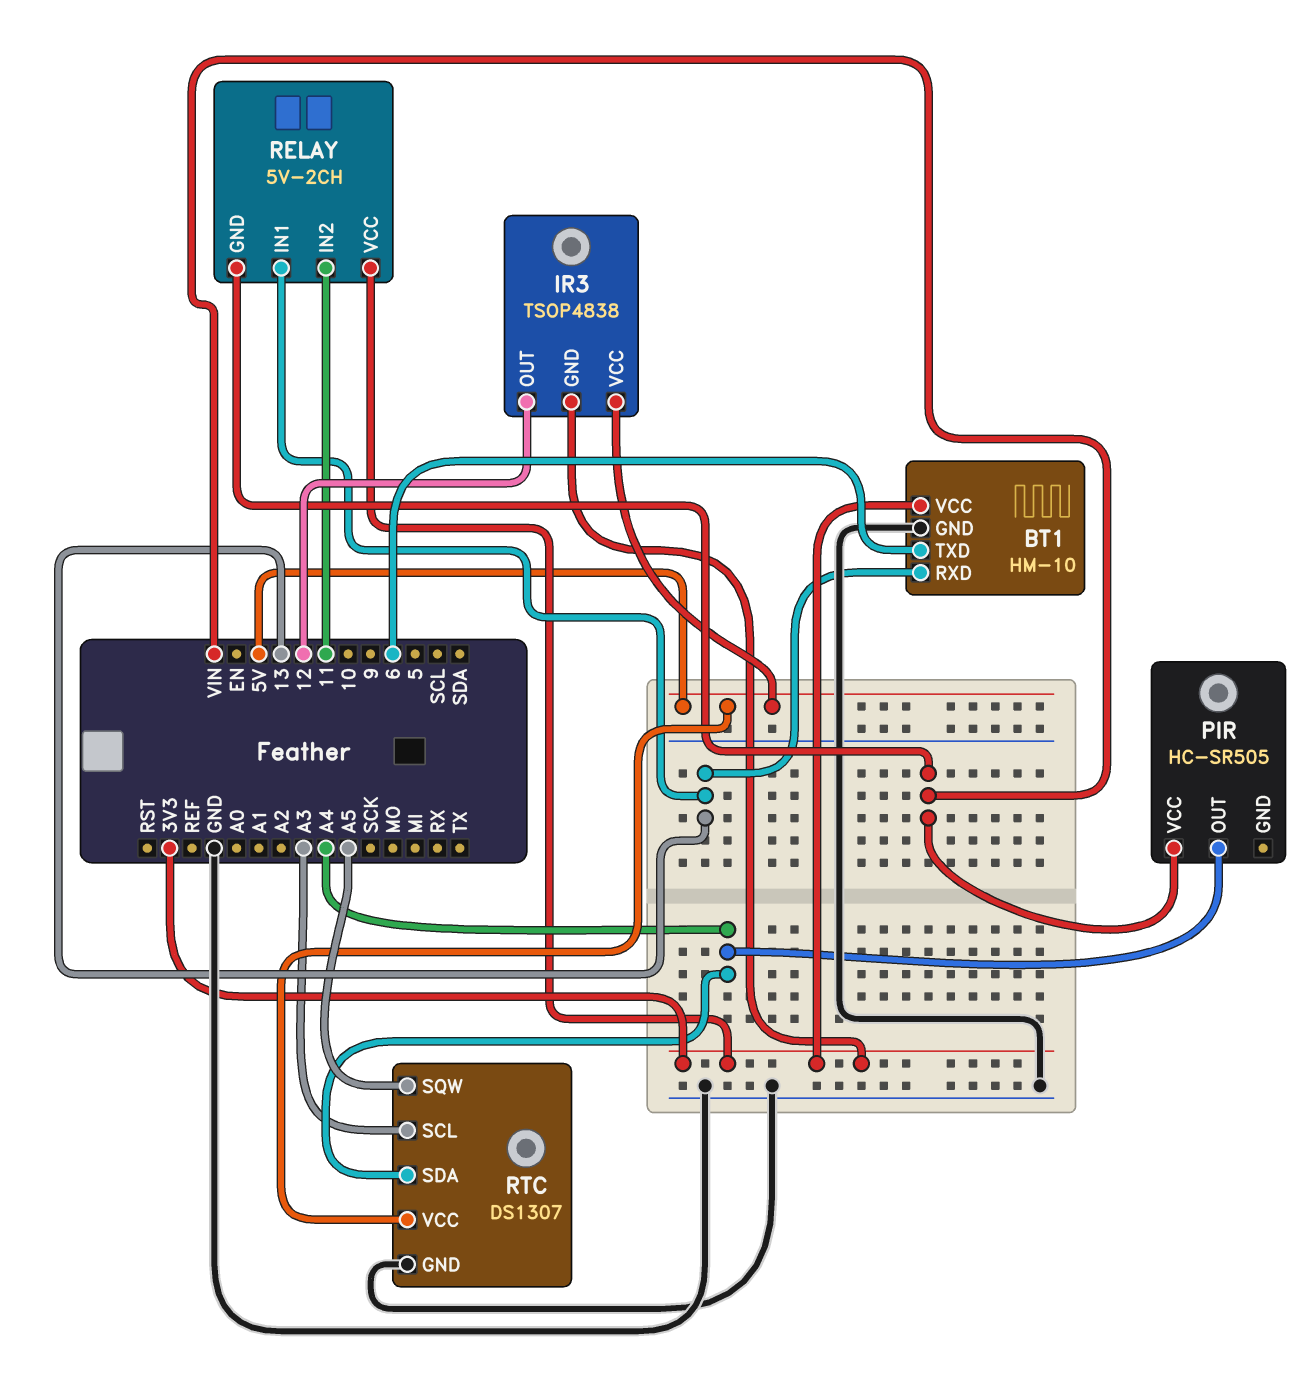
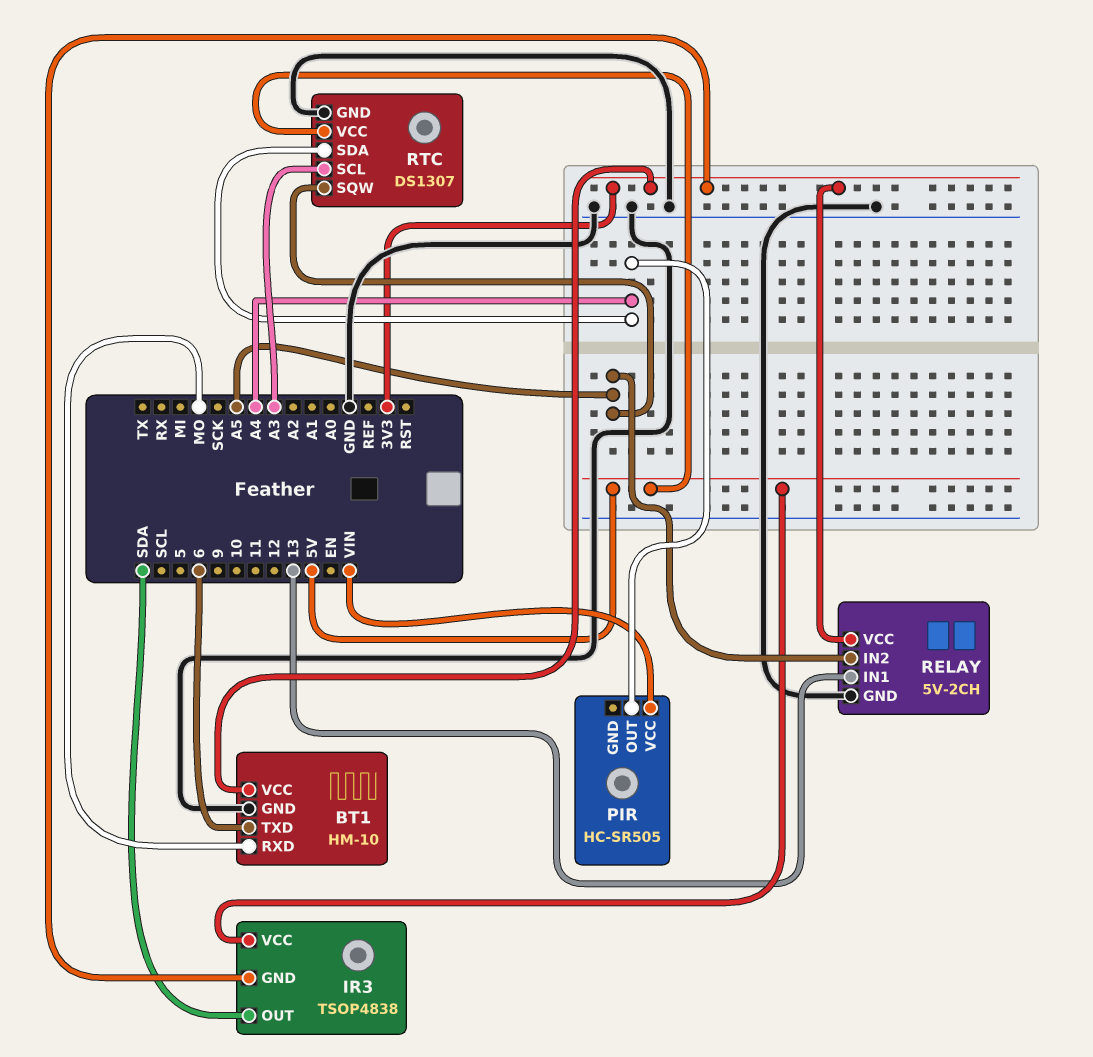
BT1 pin RXD: 13 -> MO
IR3 pin OUT: 12 -> SDA
RELAY pin GND: VIN -> GND
RELAY pin IN2: 11 -> A5

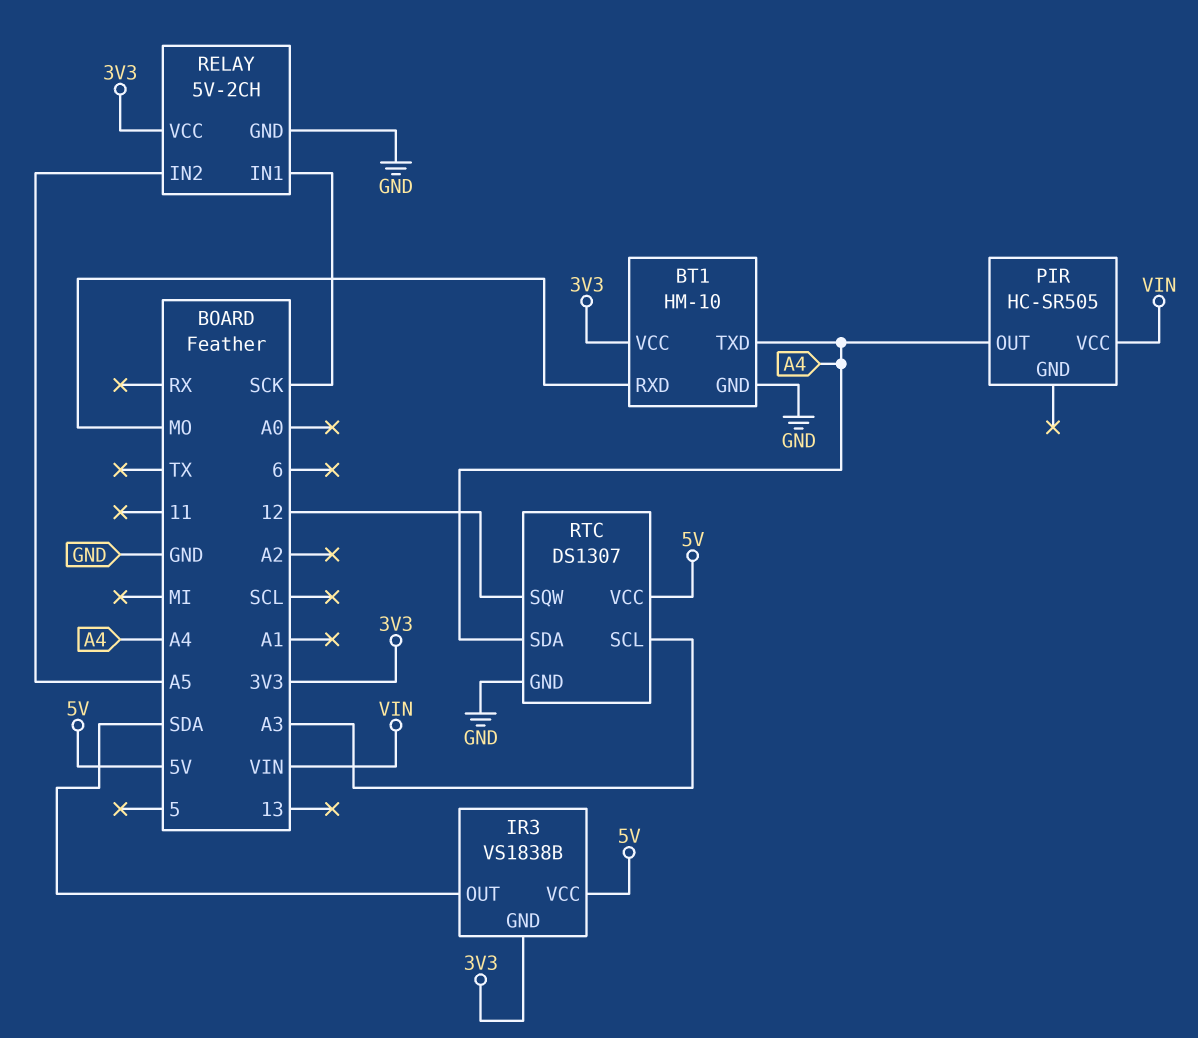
BT1 pin TXD: 6 -> A4
IR3: TSOP4838 -> VS1838B
RELAY pin IN1: 13 -> SCK
RTC pin SQW: A5 -> 12

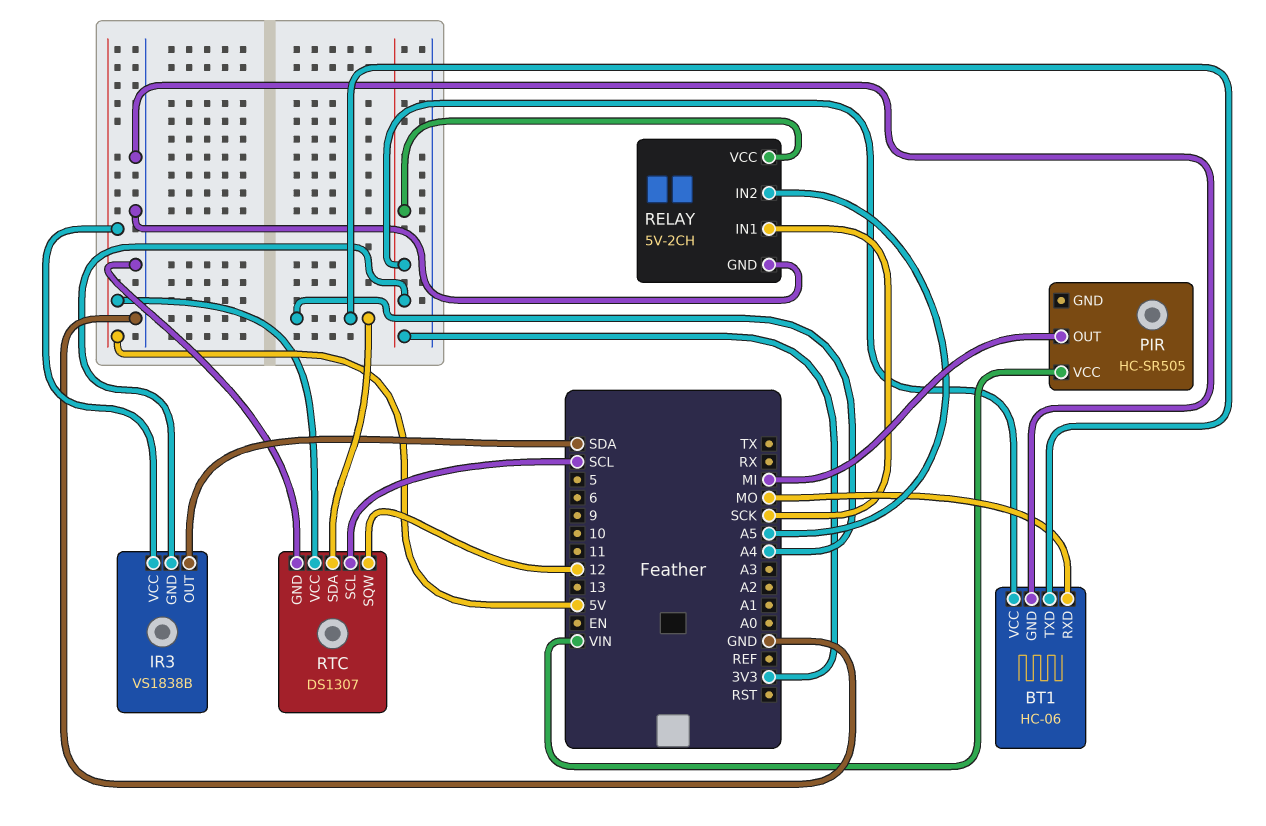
BT1: HM-10 -> HC-06
PIR pin OUT: A4 -> MI
RTC pin SCL: A3 -> SCL

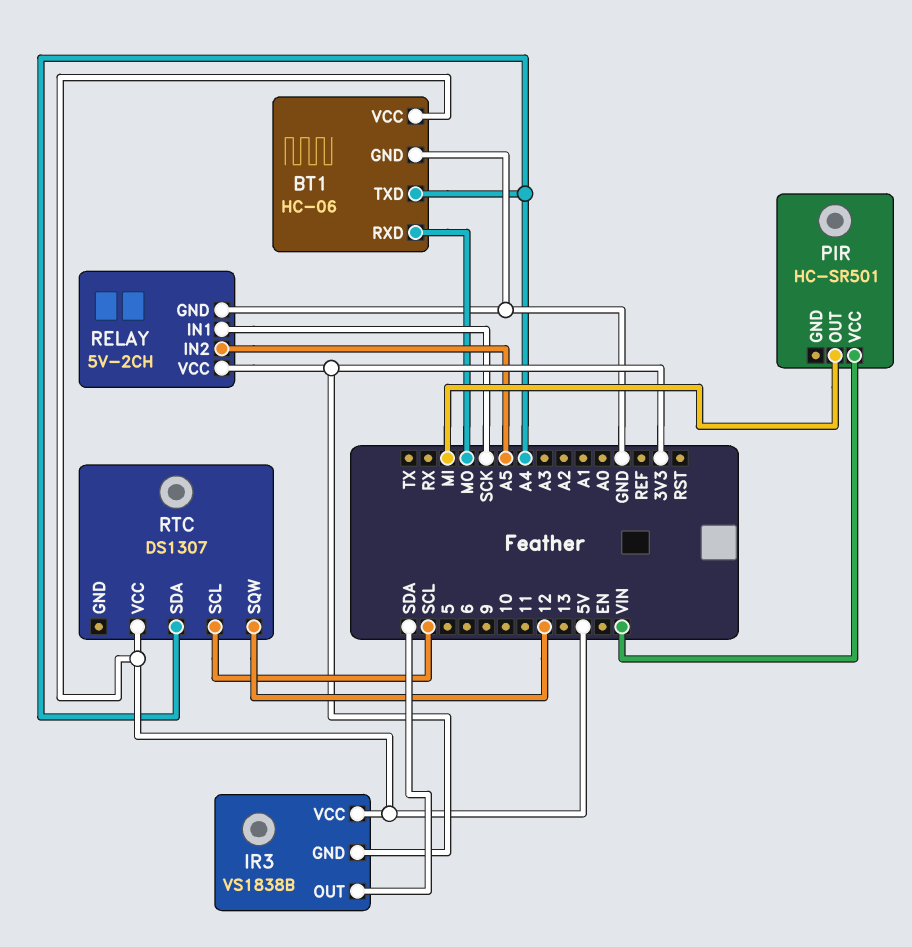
BT1 pin VCC: 3V3 -> 5V
PIR: HC-SR505 -> HC-SR501
RTC pin GND: GND -> none

